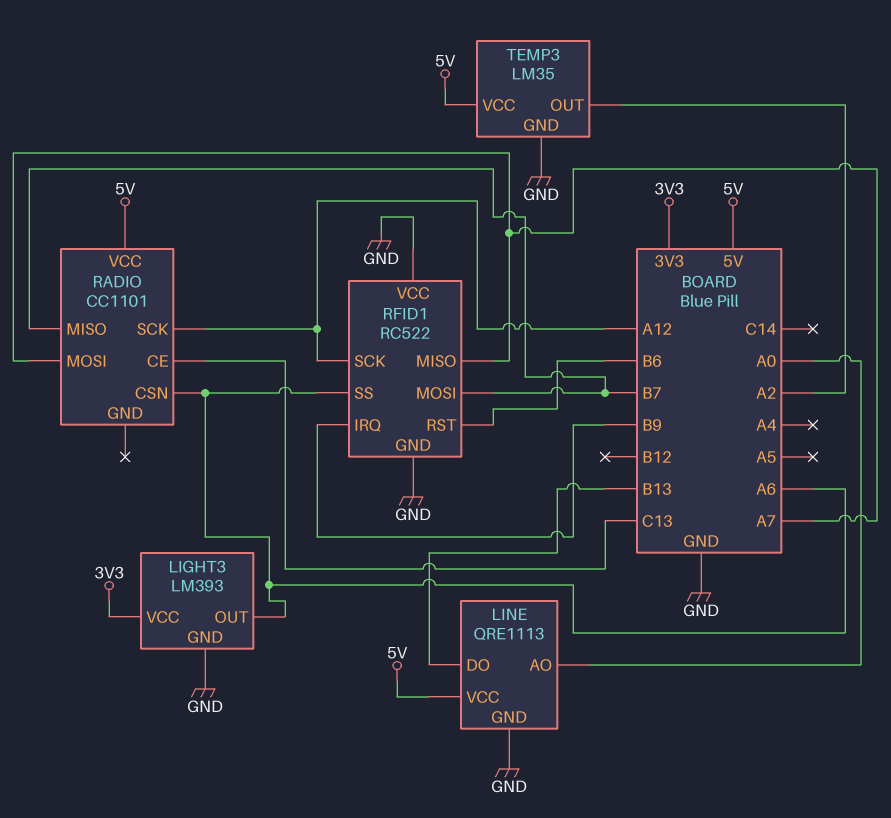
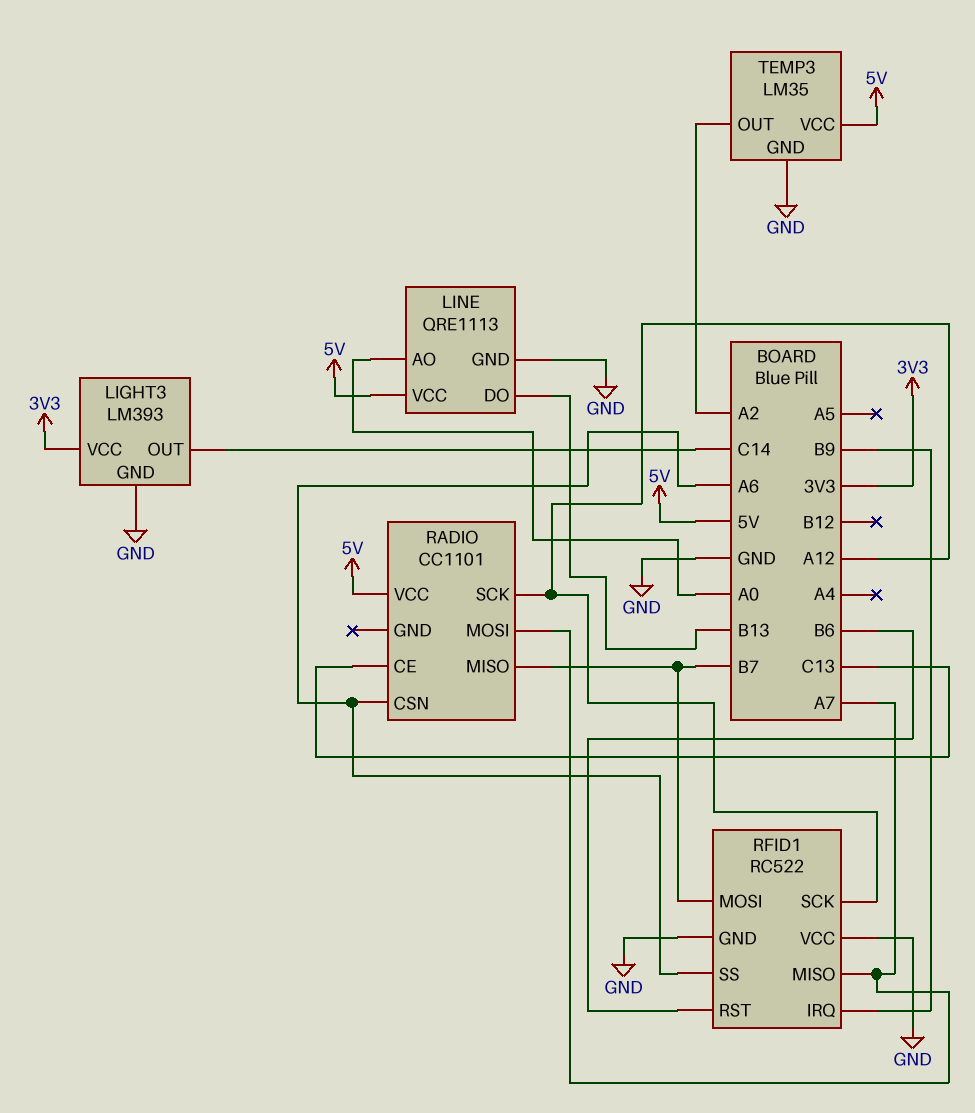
LIGHT3 pin OUT: A6 -> C14

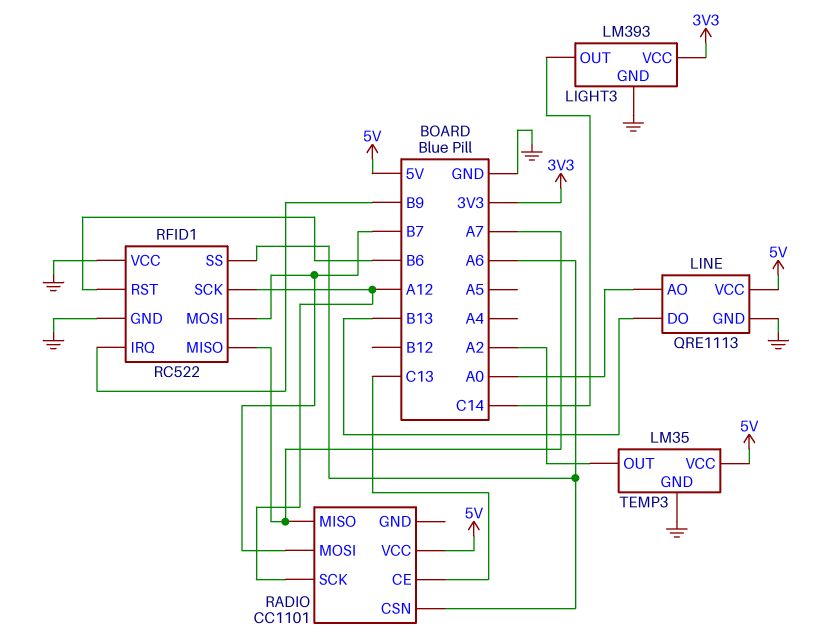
RADIO pin MISO: B7 -> A7
RADIO pin MOSI: A7 -> B7

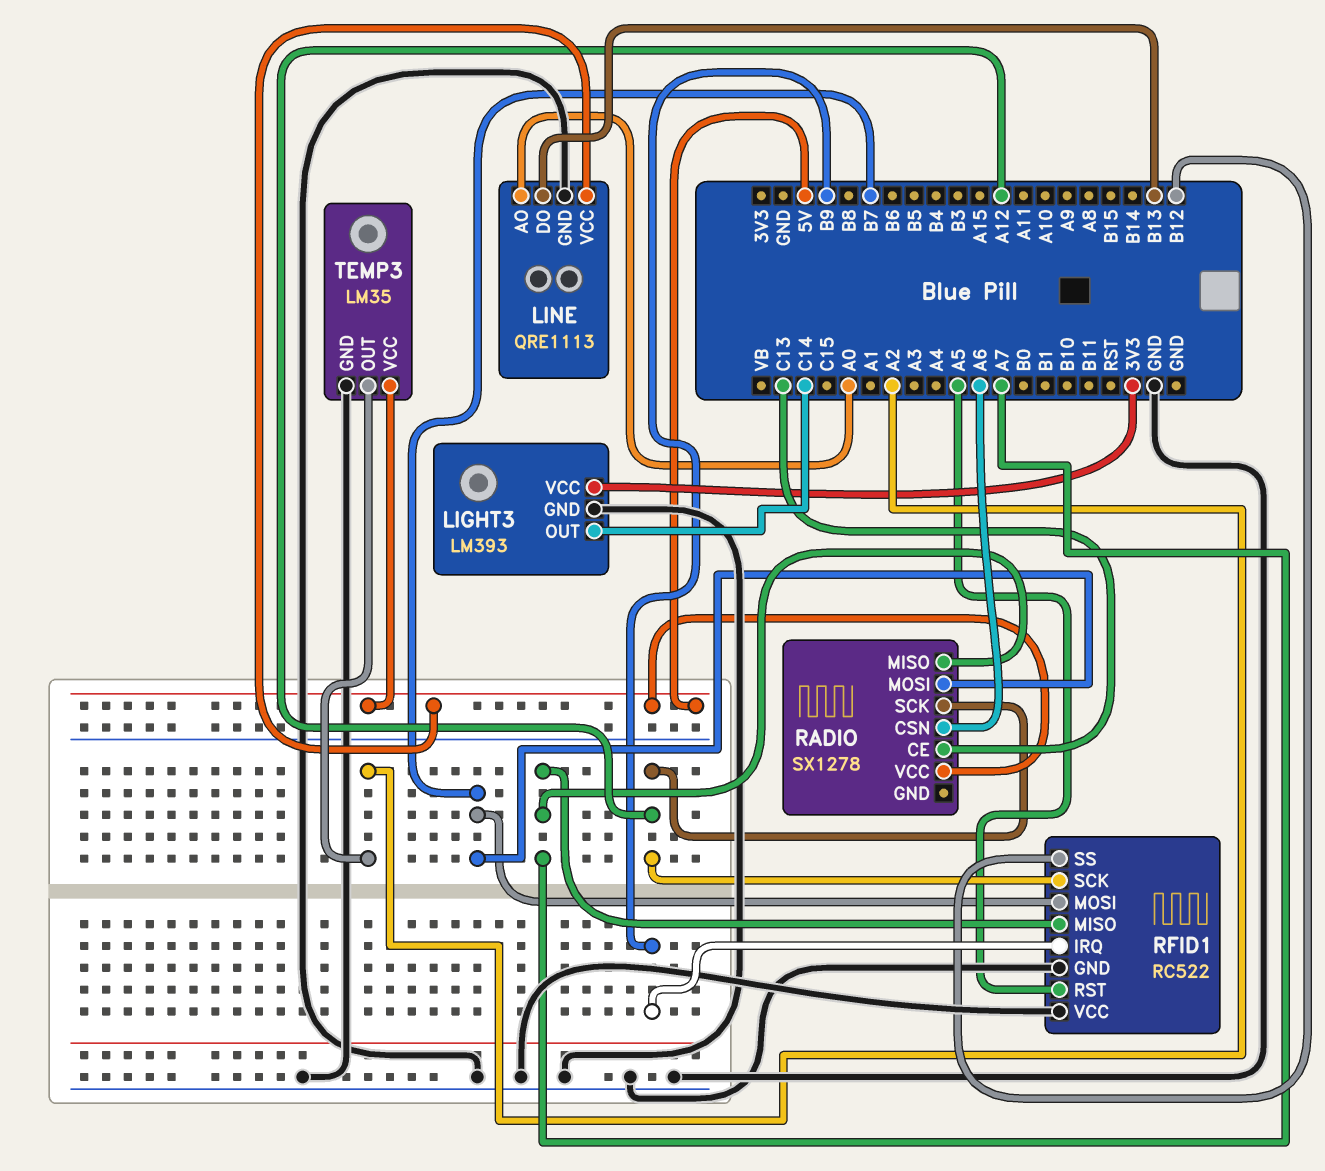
RADIO: CC1101 -> SX1278
RFID1 pin RST: B6 -> A5
RFID1 pin SS: A6 -> B12

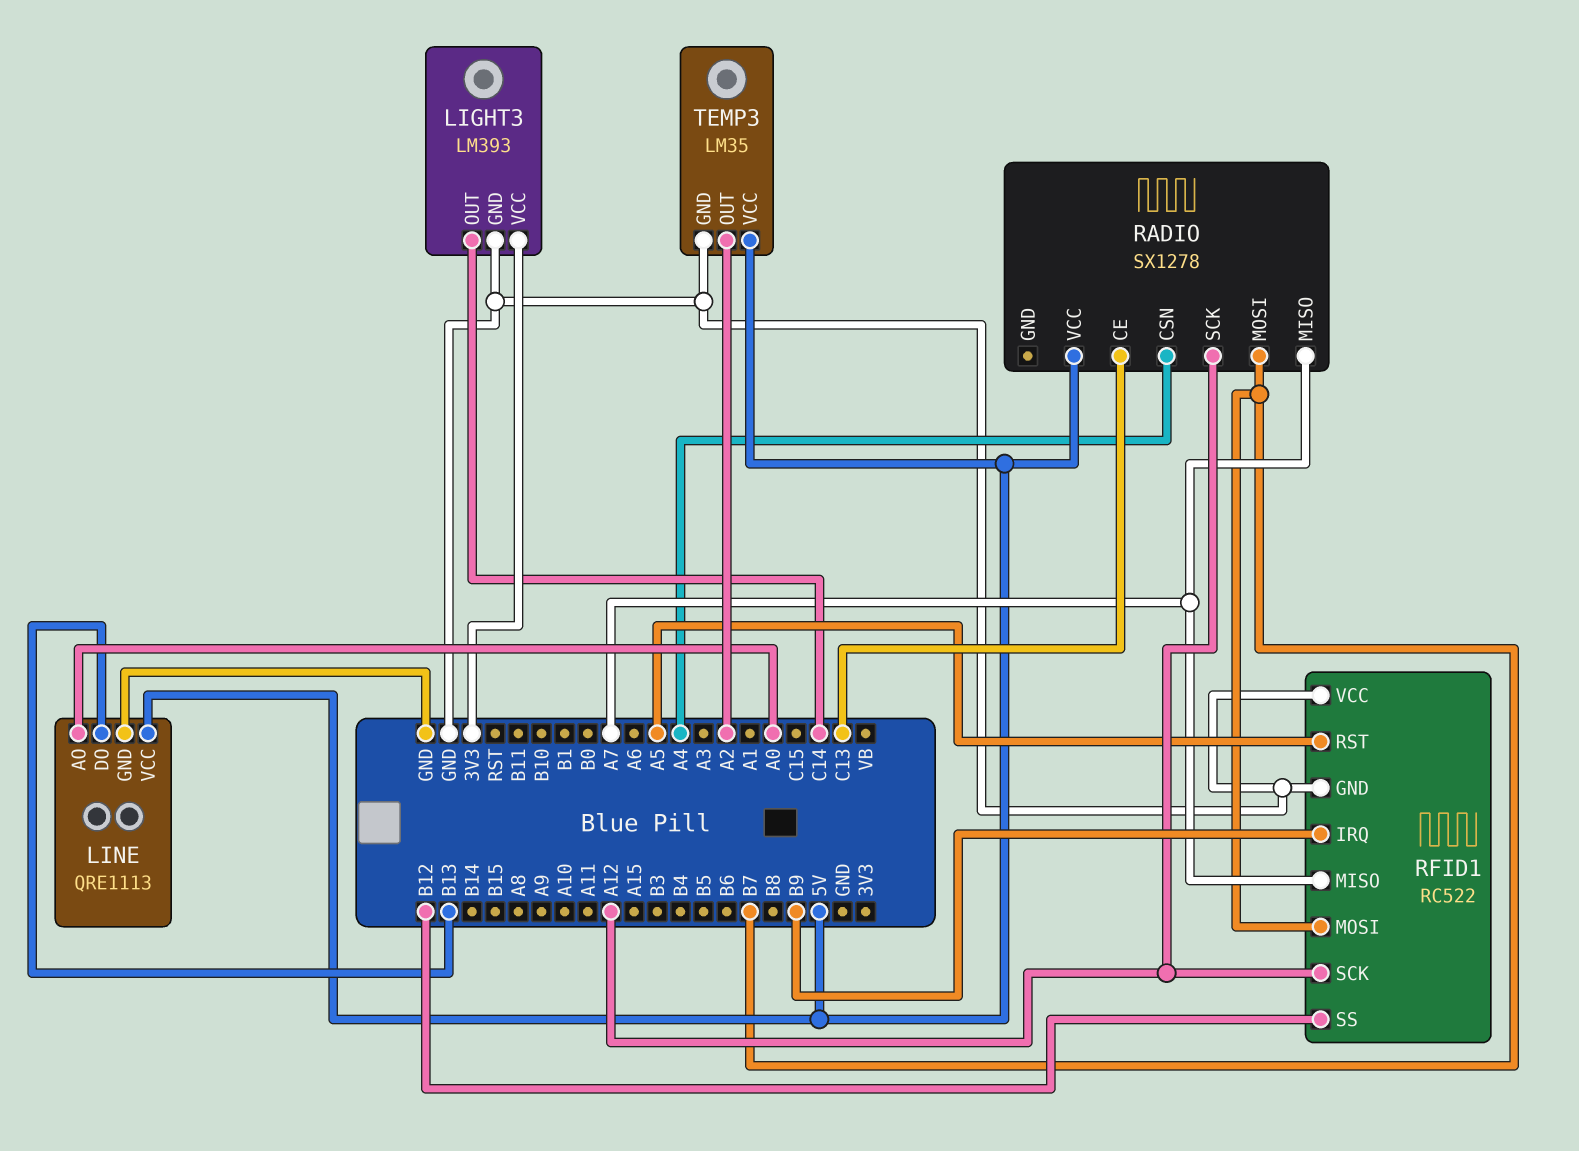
RADIO pin CSN: A6 -> A4

